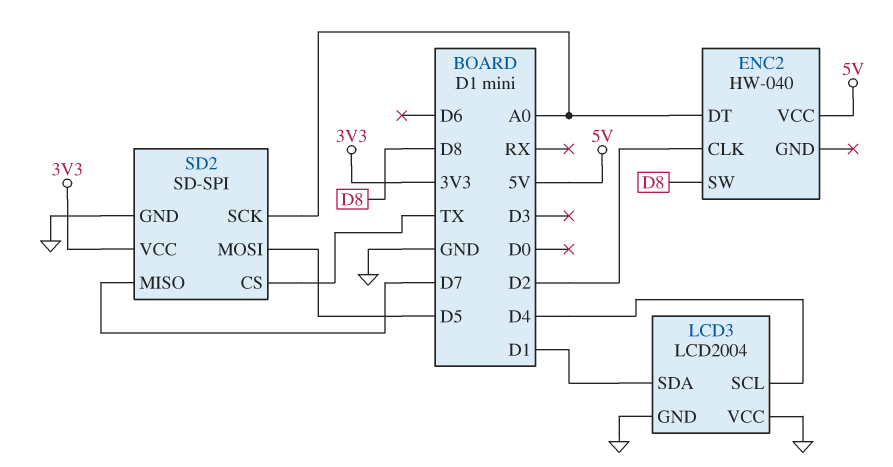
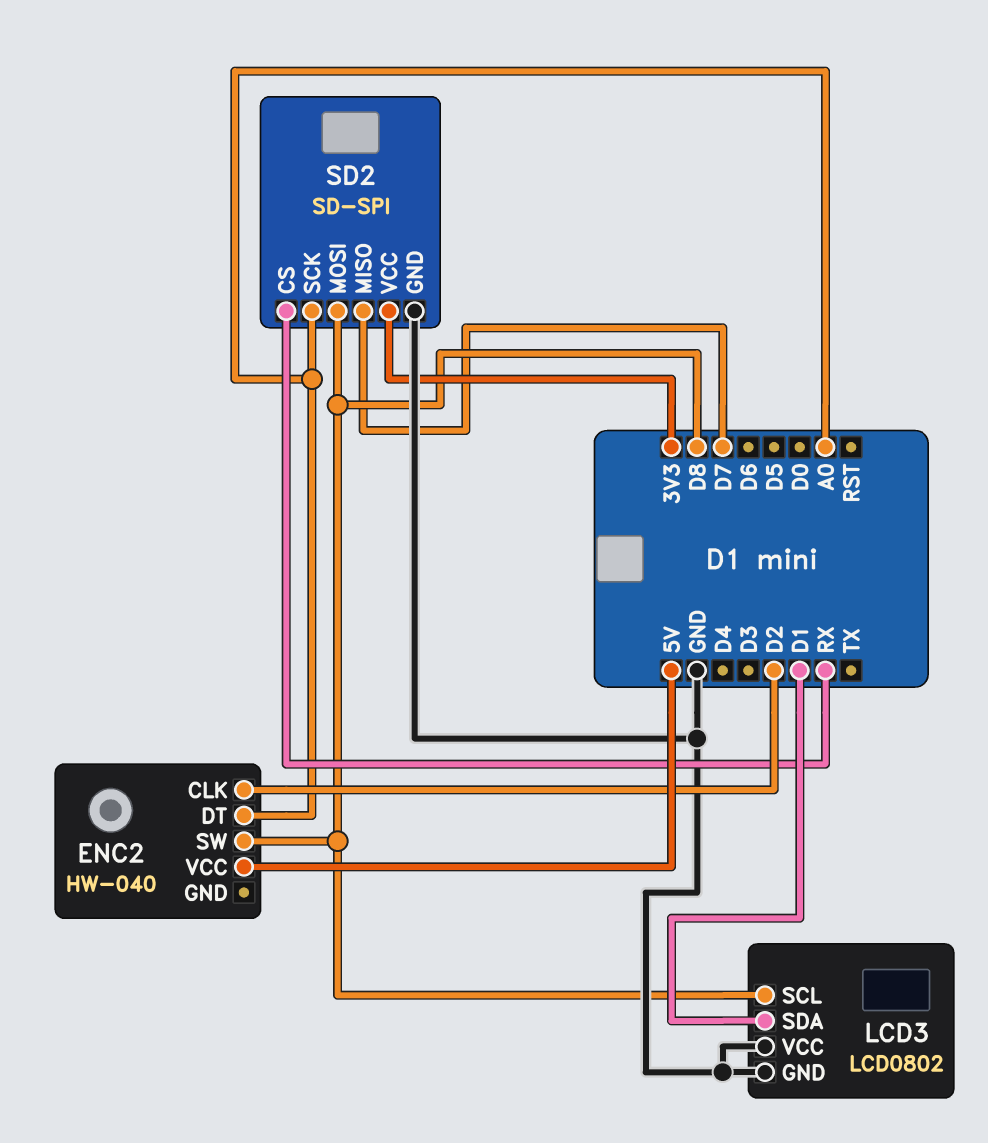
LCD3: LCD2004 -> LCD0802
LCD3 pin SCL: D4 -> D8
SD2 pin CS: TX -> RX
SD2 pin MOSI: D5 -> D8

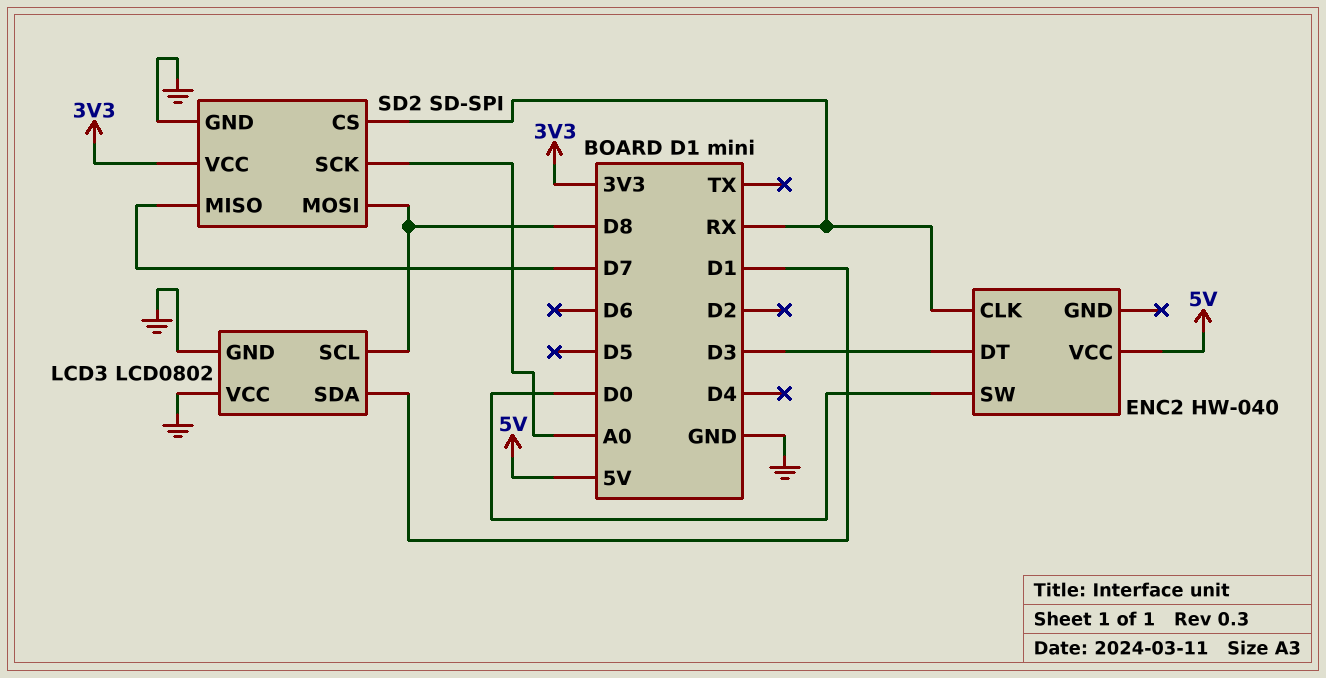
ENC2 pin CLK: D2 -> RX
ENC2 pin DT: A0 -> D3
ENC2 pin SW: D8 -> D0

